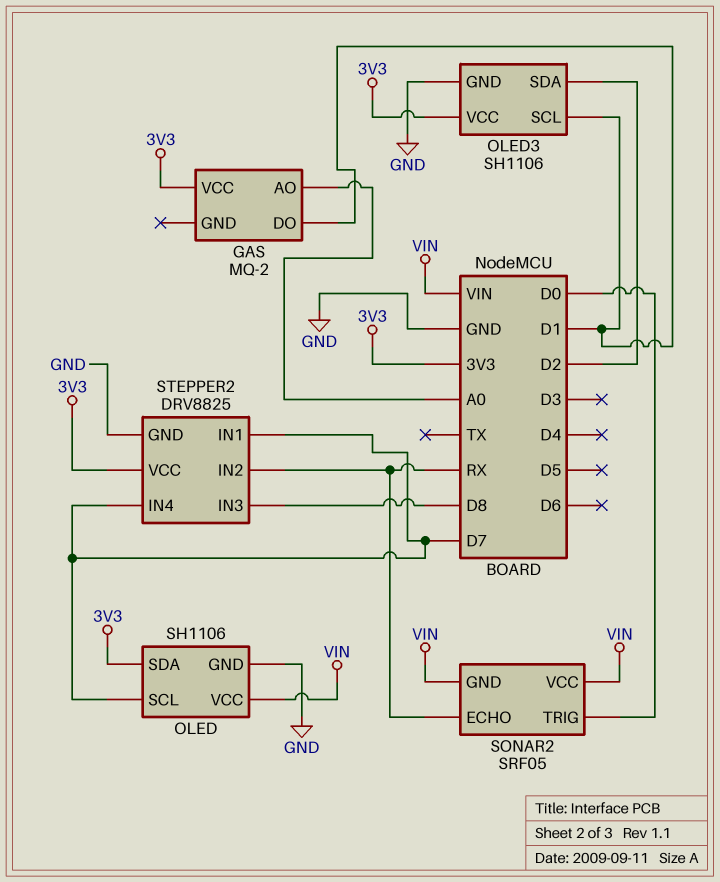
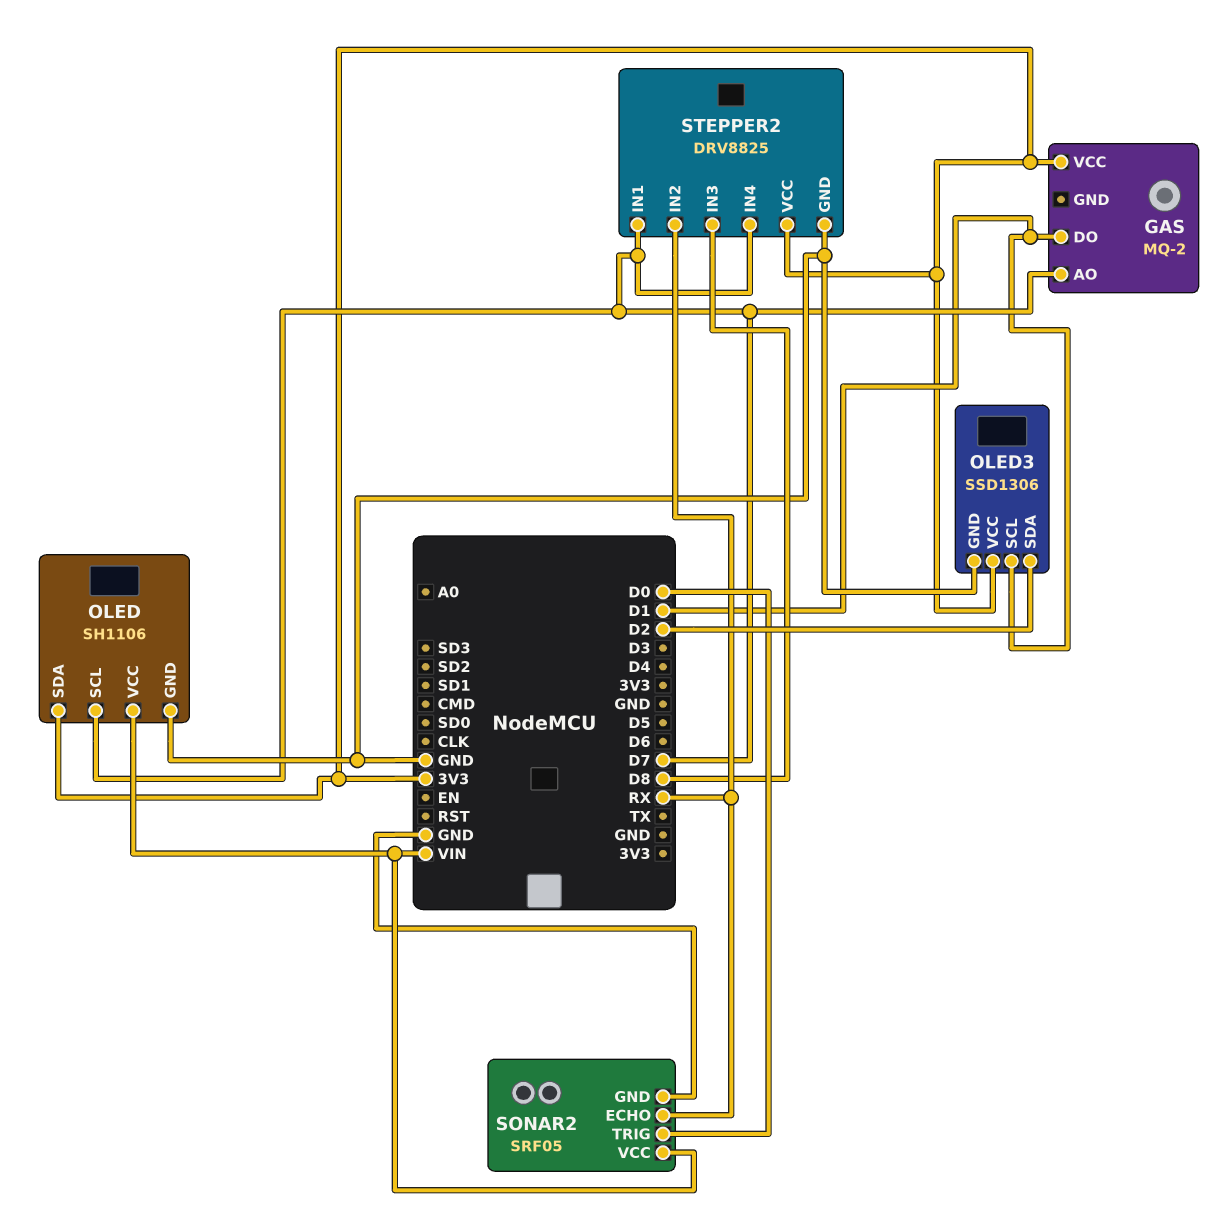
GAS pin AO: A0 -> D7
OLED3: SH1106 -> SSD1306
SONAR2 pin GND: VIN -> GND

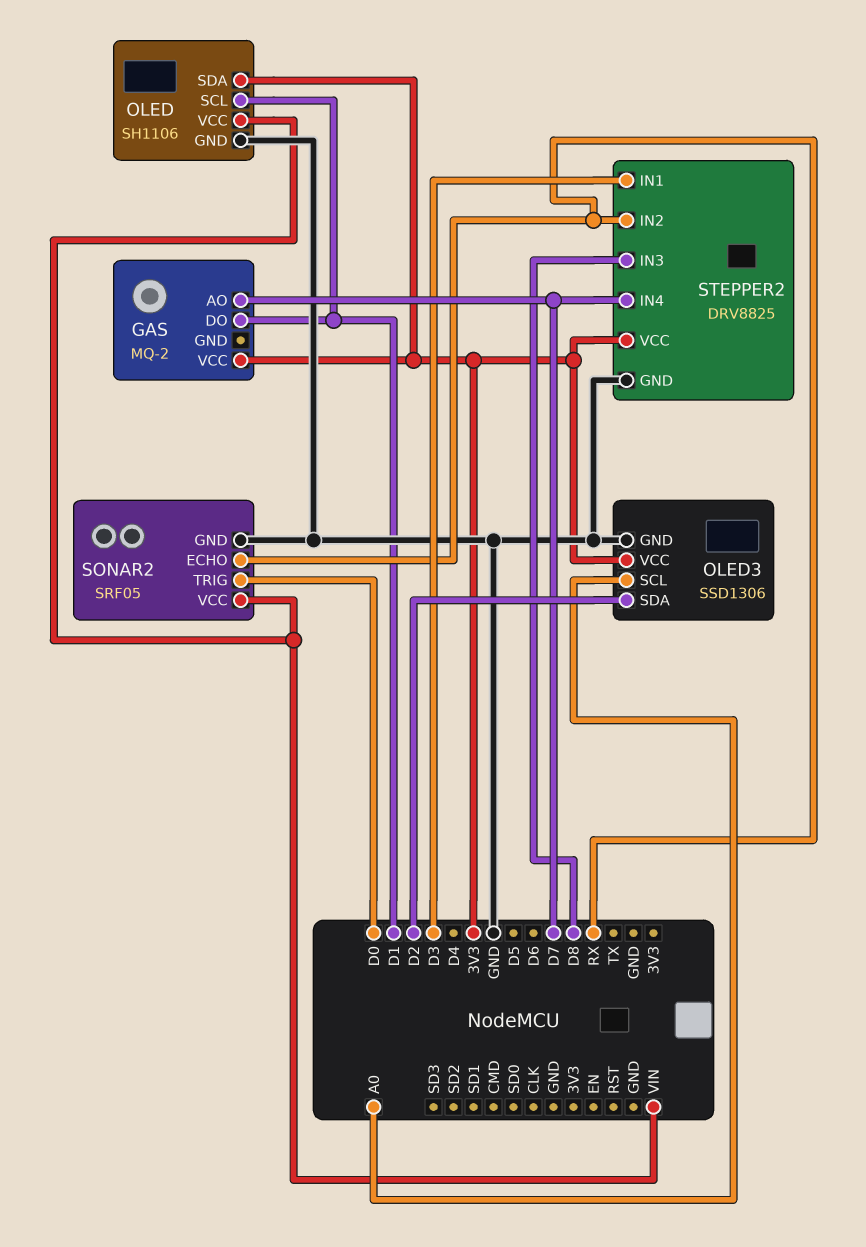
OLED pin SCL: D7 -> D1
OLED3 pin SCL: D1 -> A0
STEPPER2 pin IN1: D7 -> D3

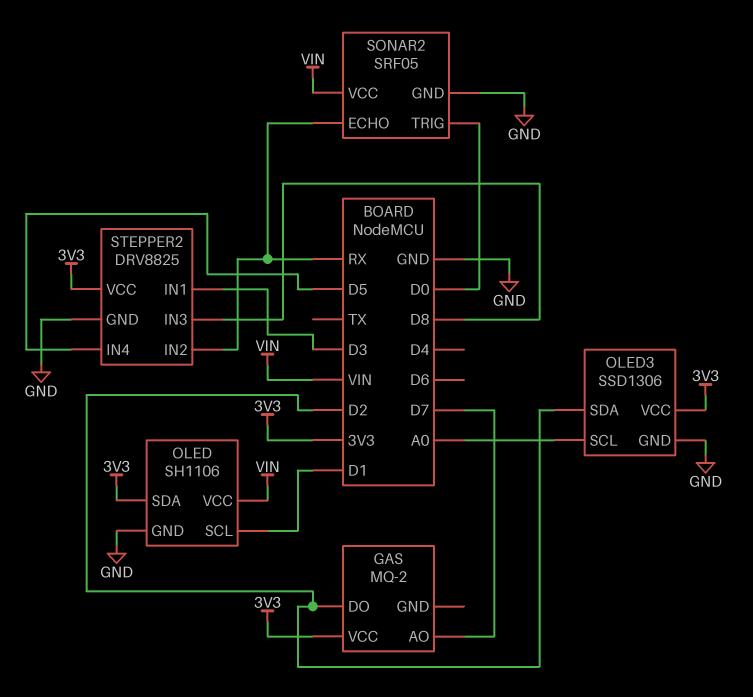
GAS pin DO: D1 -> D2
STEPPER2 pin IN4: D7 -> D5

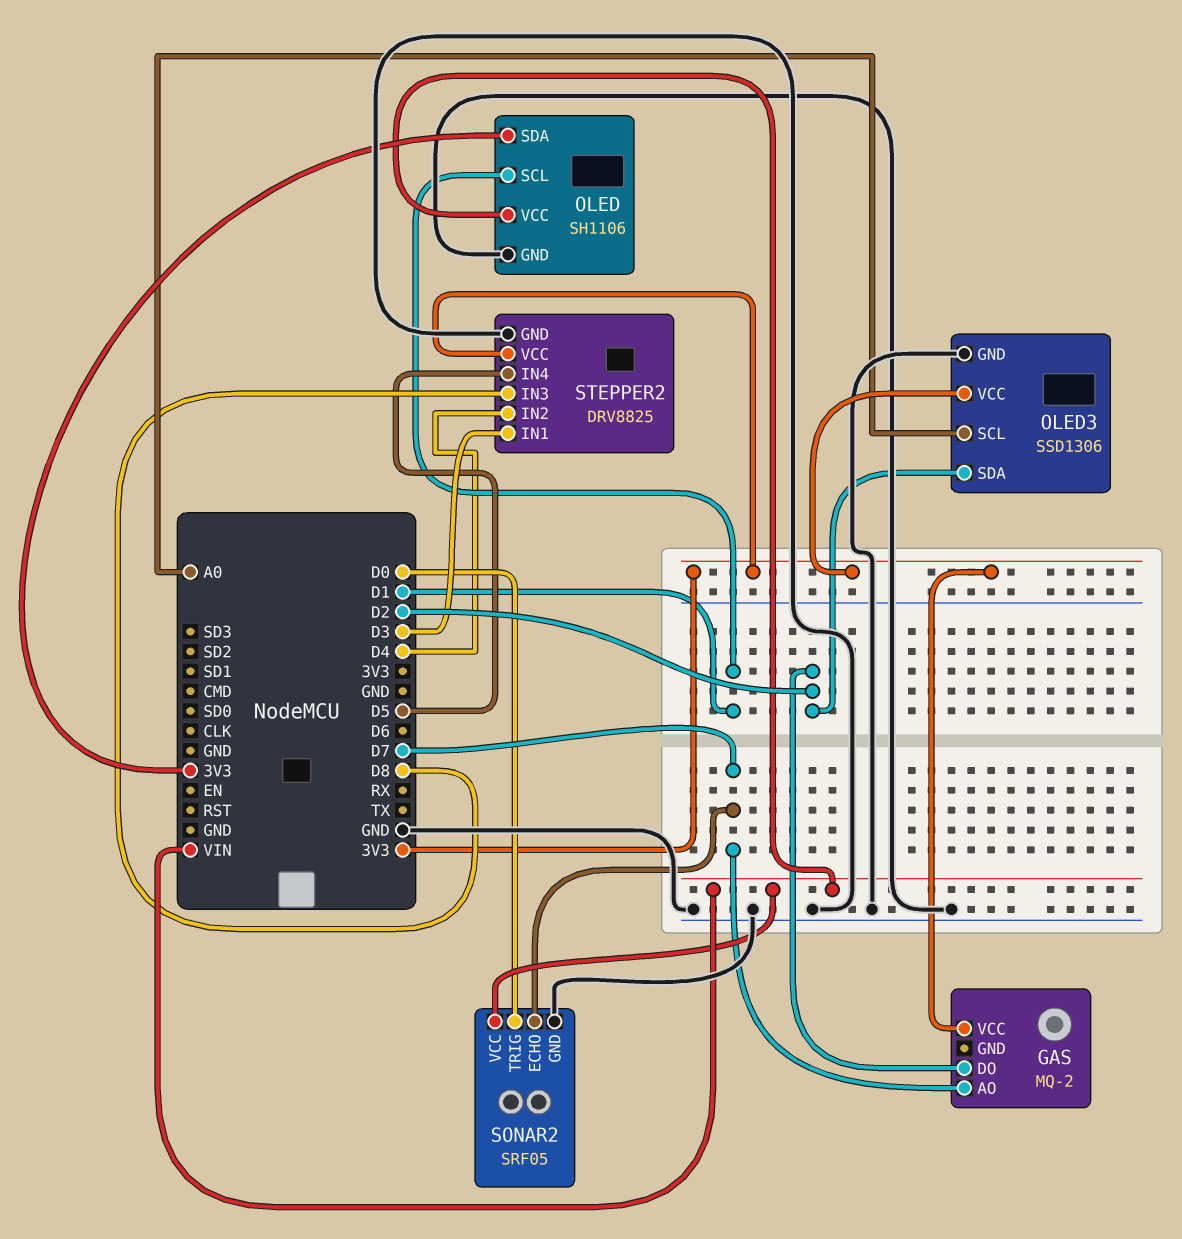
SONAR2 pin ECHO: RX -> D7
STEPPER2 pin IN2: RX -> D4

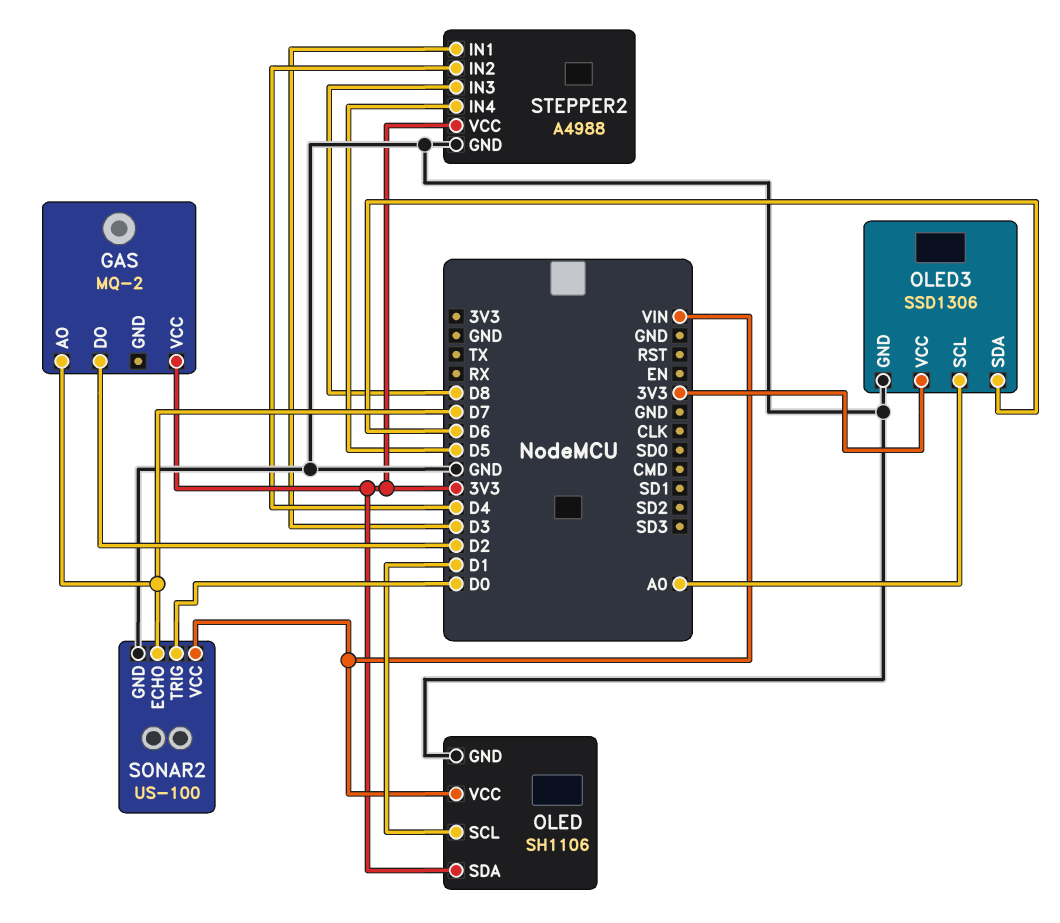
OLED3 pin SDA: D2 -> D6
SONAR2: SRF05 -> US-100
STEPPER2: DRV8825 -> A4988

